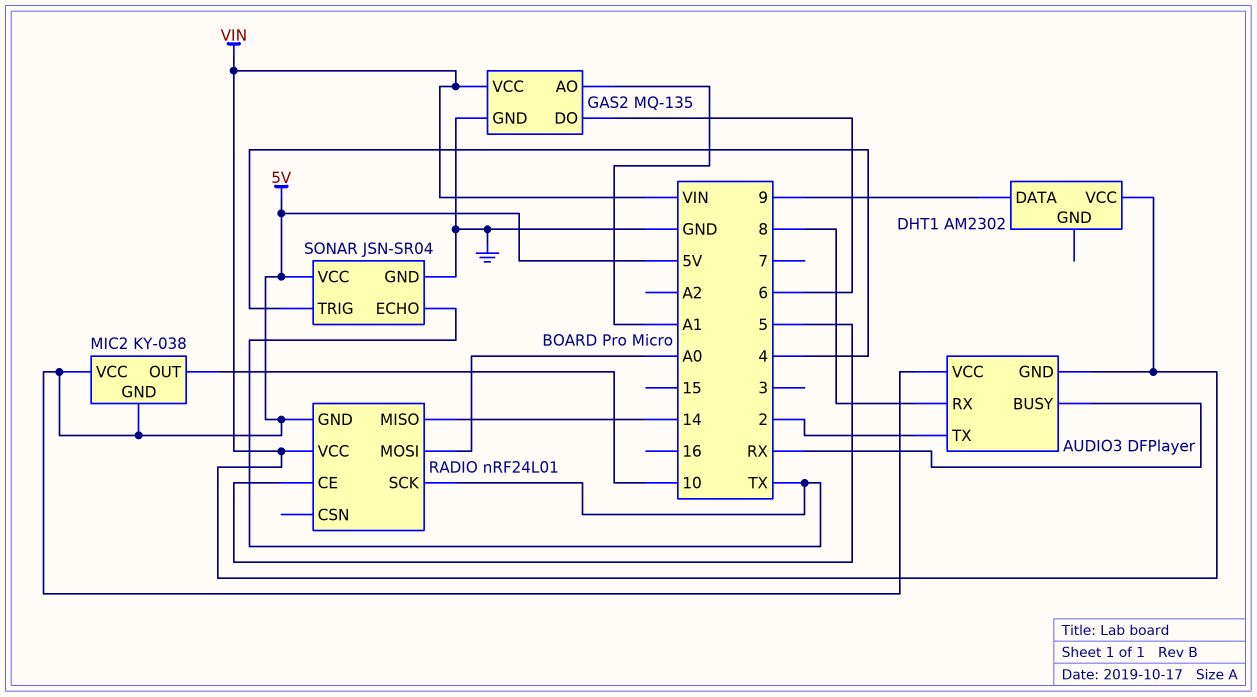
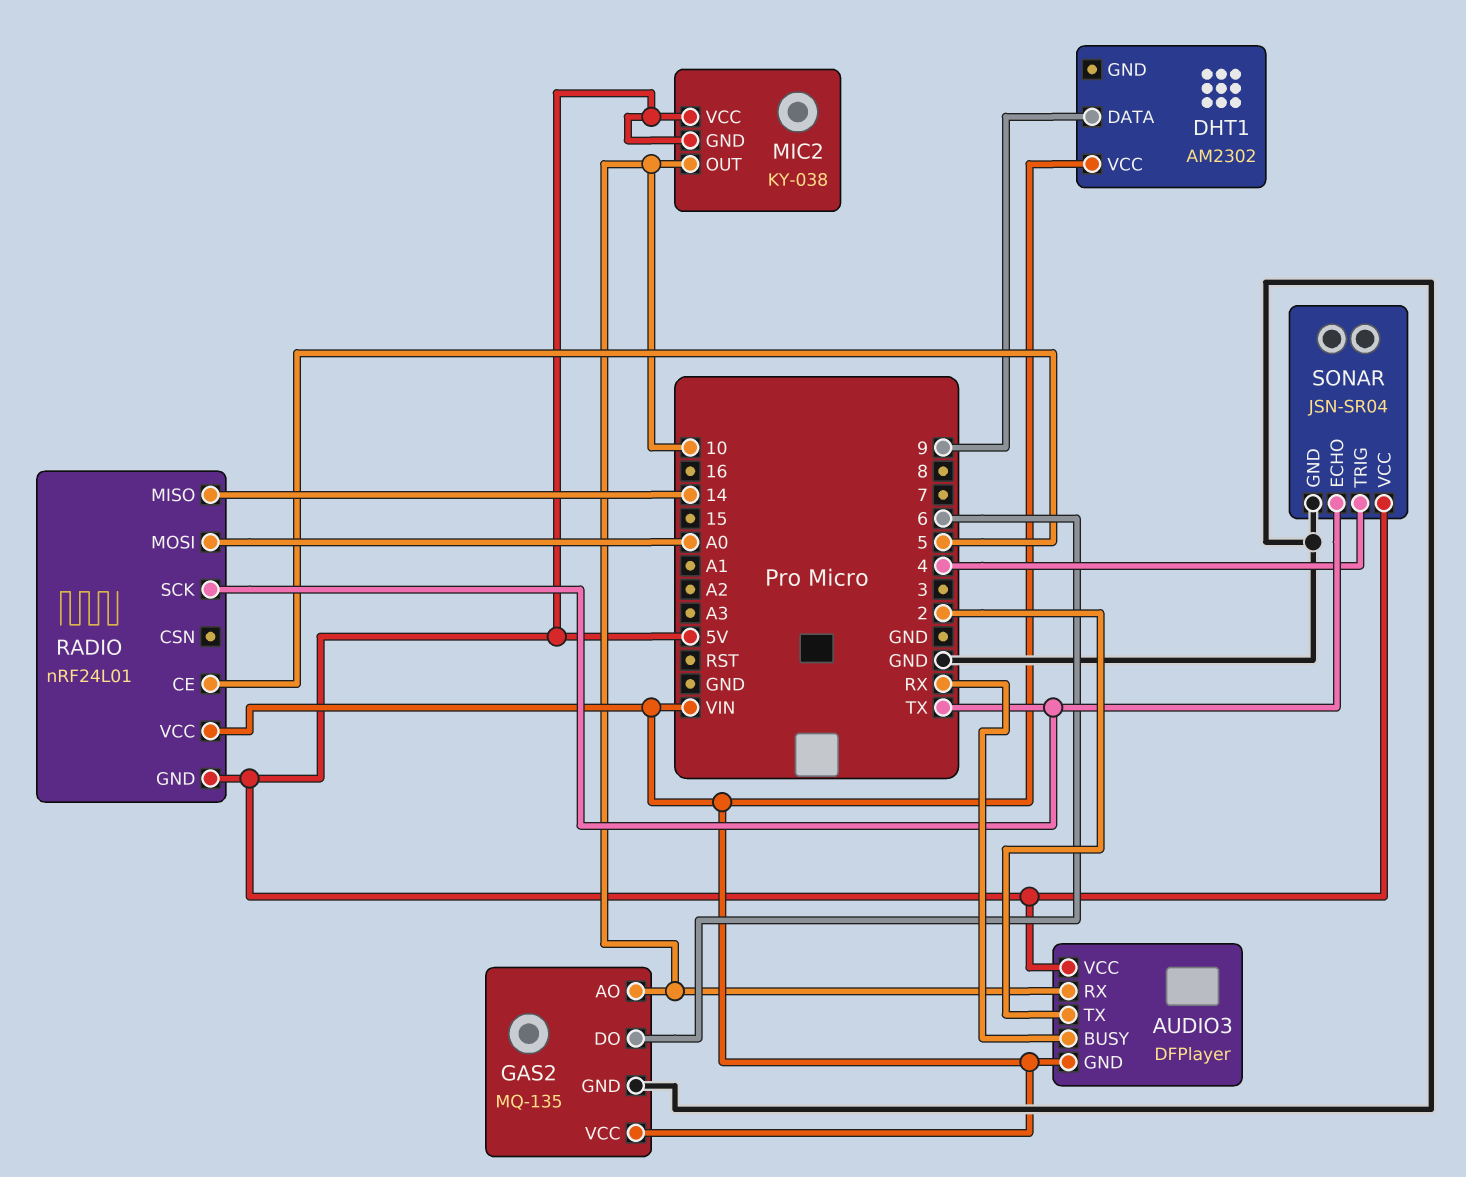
AUDIO3 pin RX: 8 -> 10
GAS2 pin AO: A1 -> 10

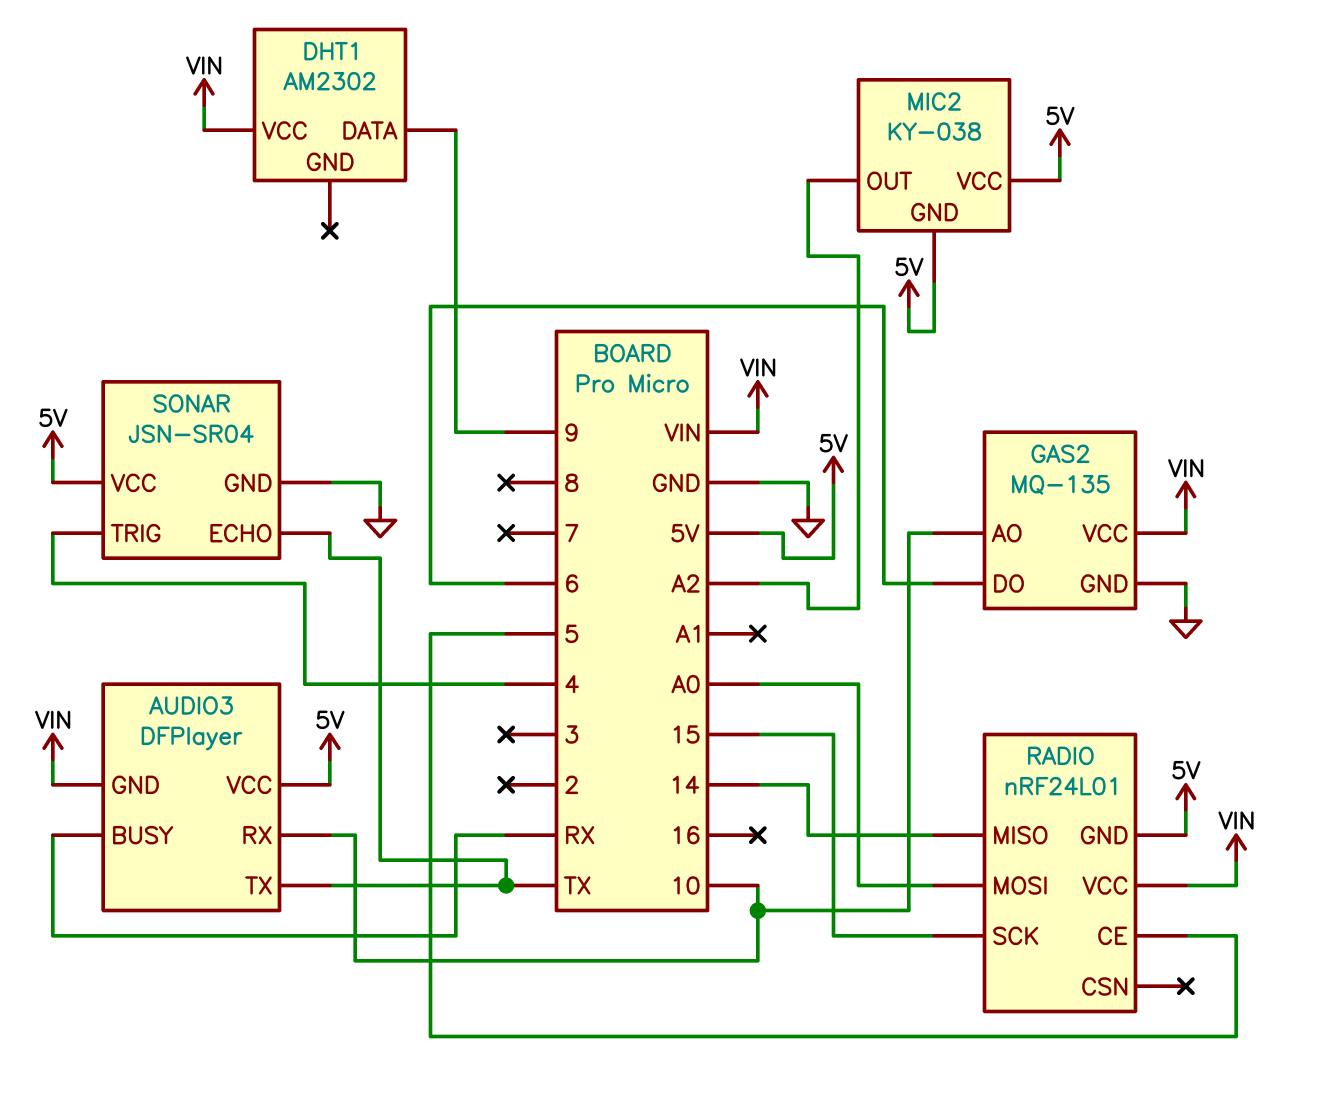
AUDIO3 pin TX: 2 -> TX
MIC2 pin OUT: 10 -> A2
RADIO pin SCK: TX -> 15

